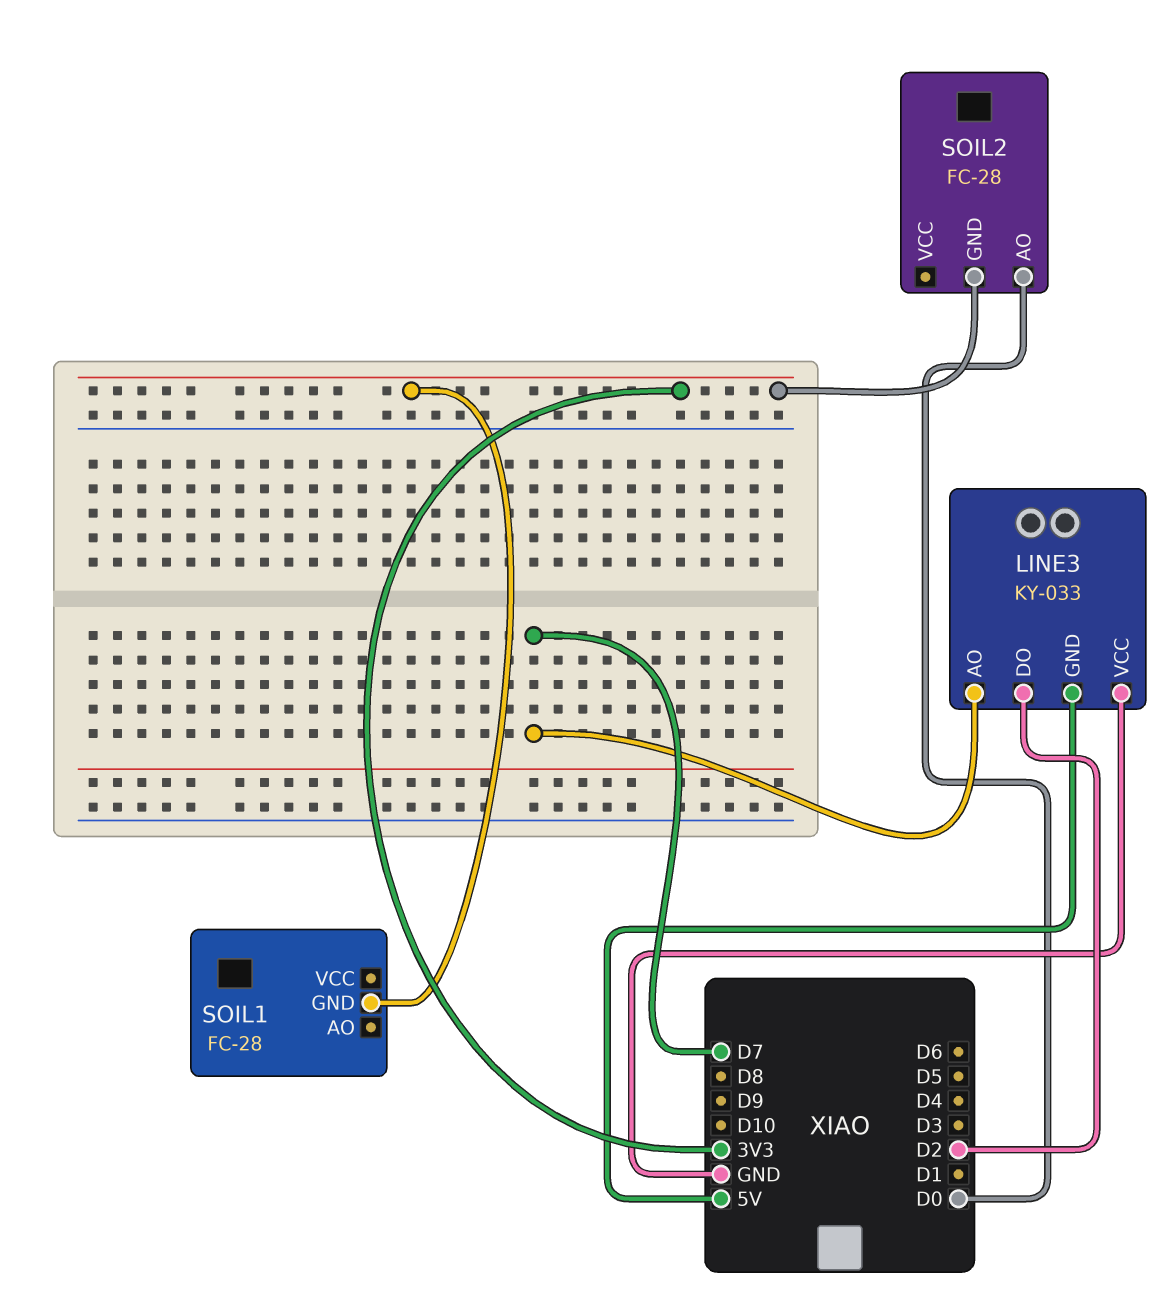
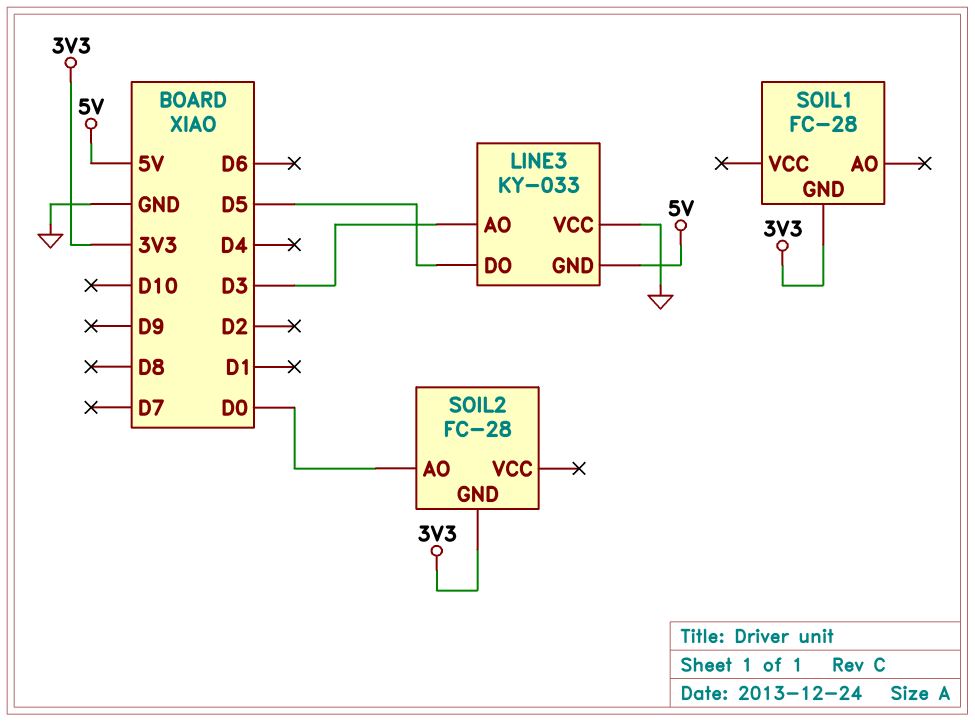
LINE3 pin AO: D7 -> D3
LINE3 pin DO: D2 -> D5

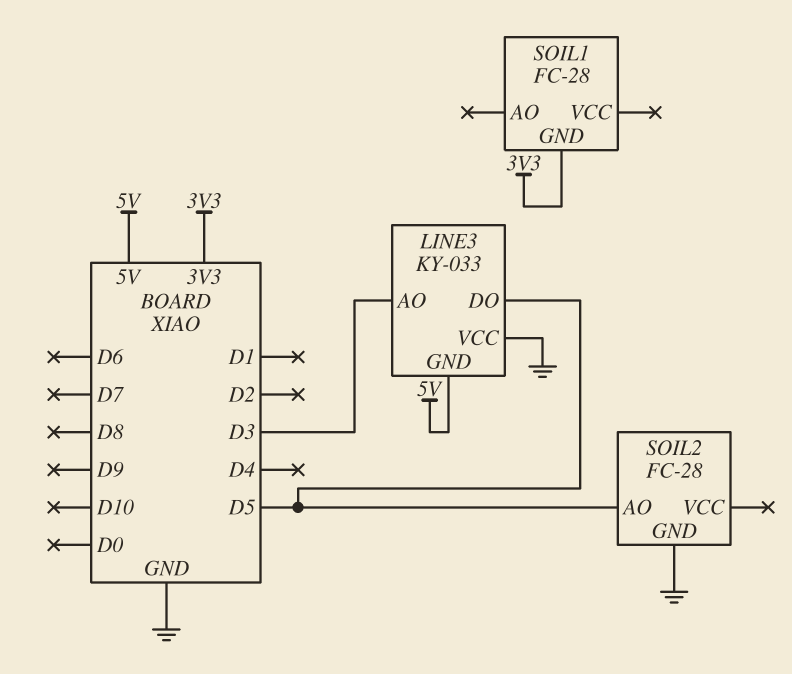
SOIL2 pin AO: D0 -> D5
SOIL2 pin GND: 3V3 -> GND

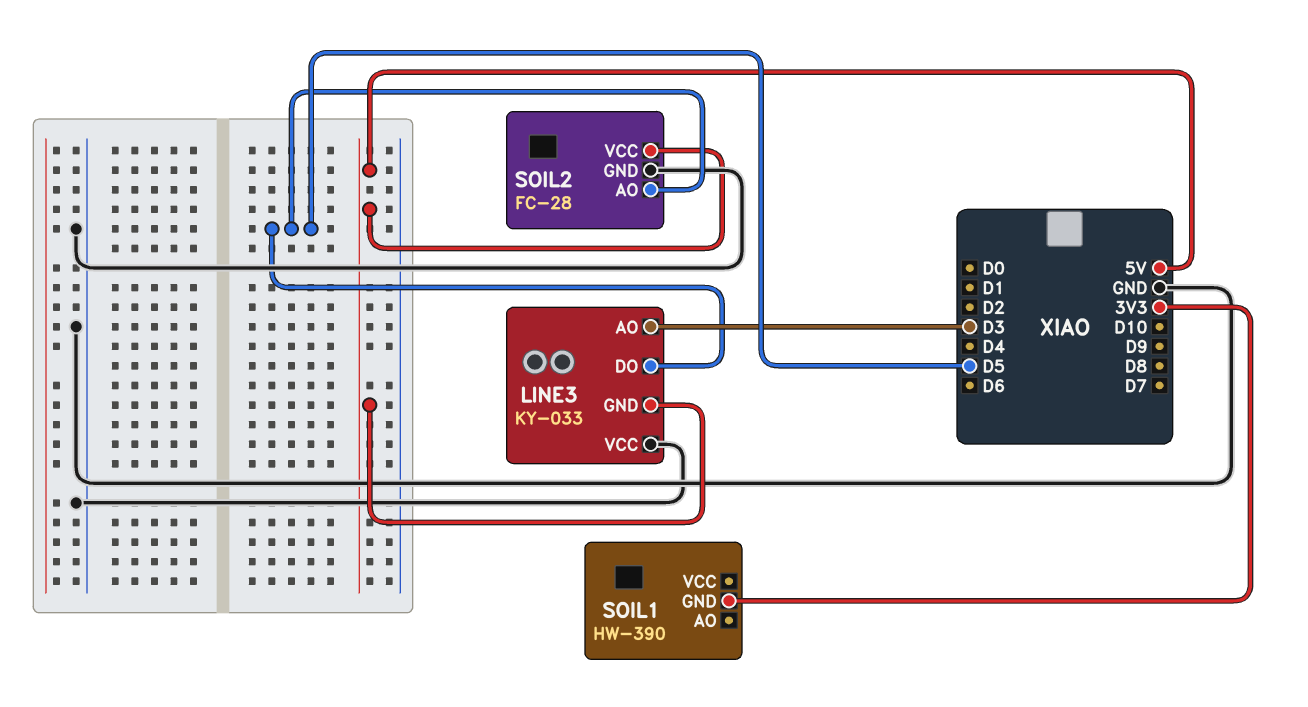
SOIL1: FC-28 -> HW-390
SOIL2 pin VCC: none -> 5V

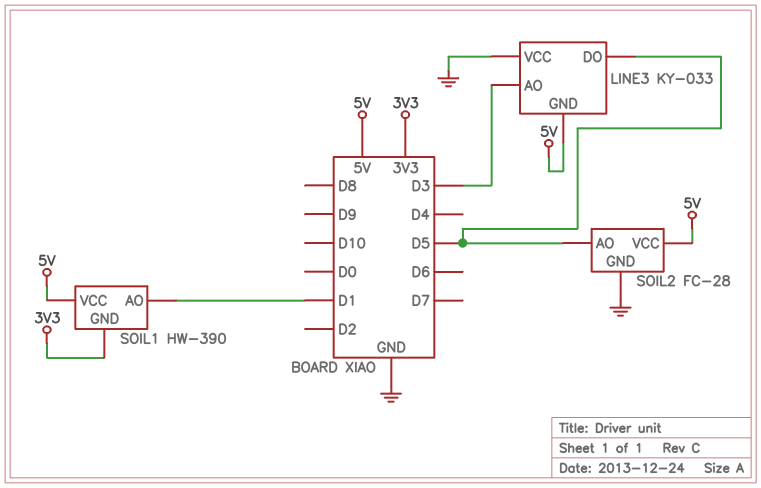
SOIL1 pin AO: none -> D1
SOIL1 pin VCC: none -> 5V

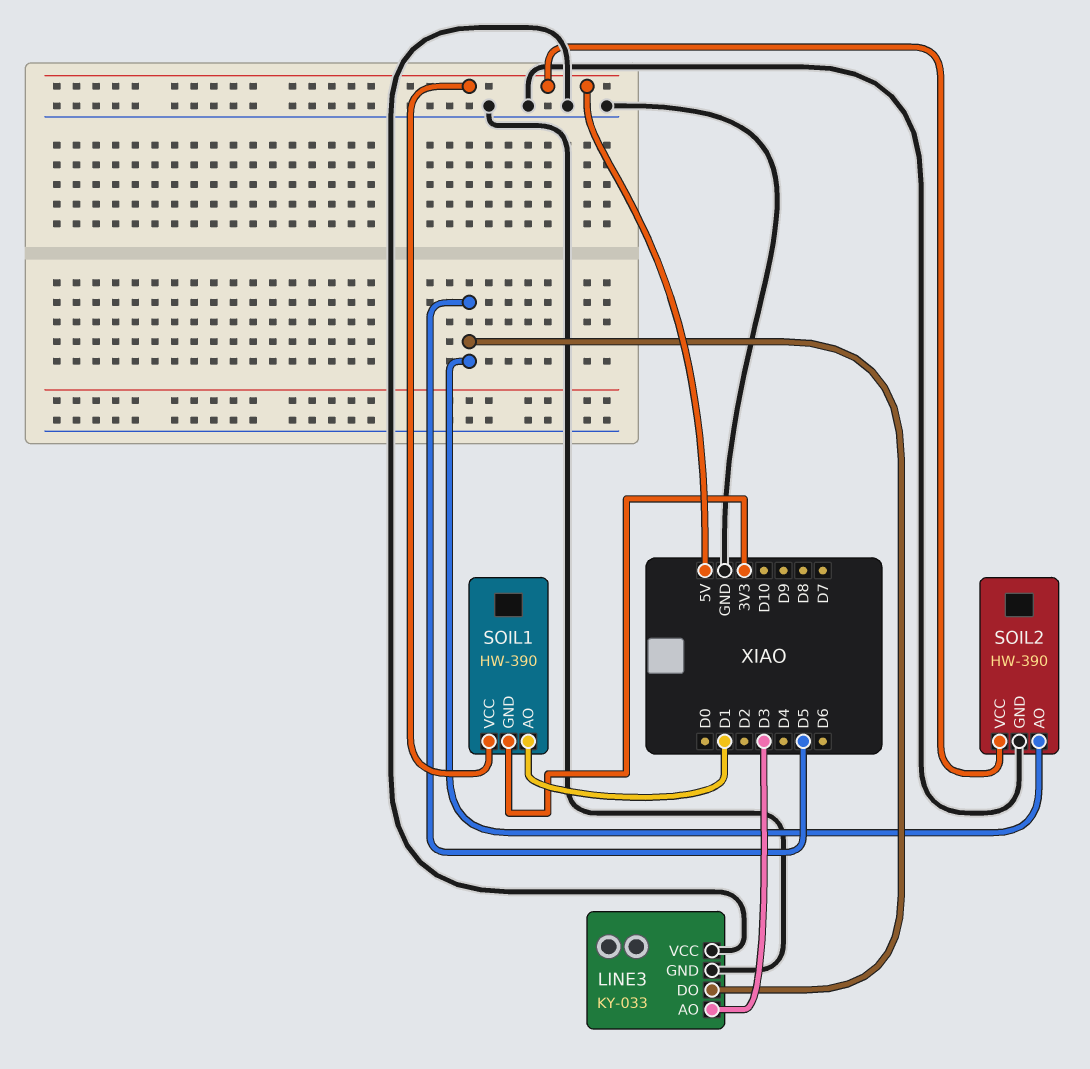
LINE3 pin GND: 5V -> GND
SOIL2: FC-28 -> HW-390

